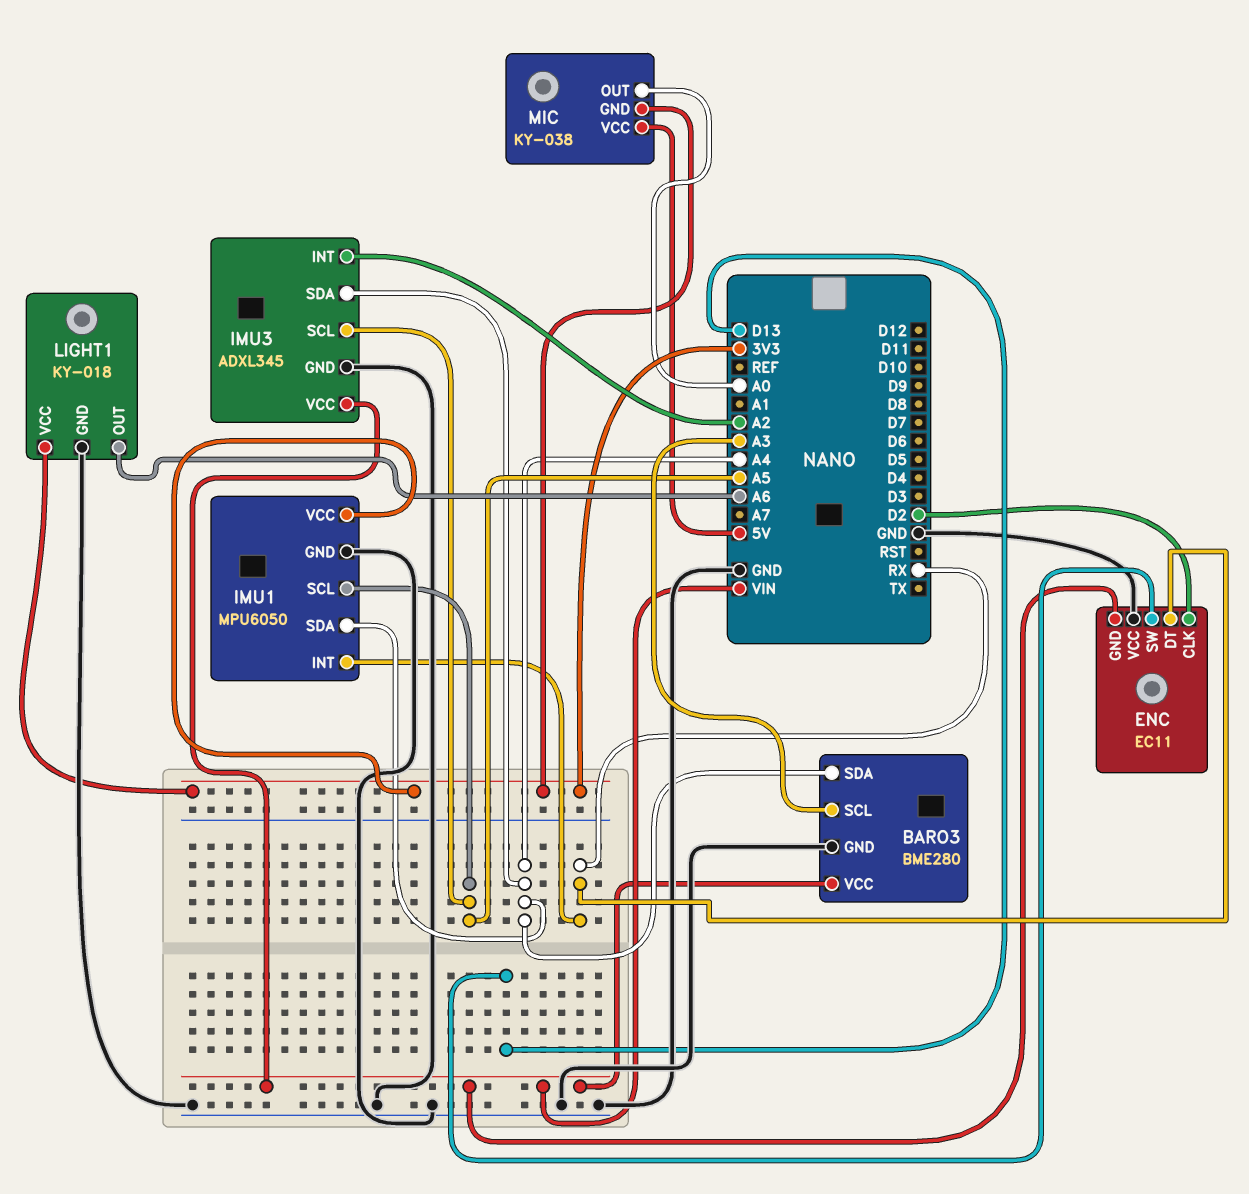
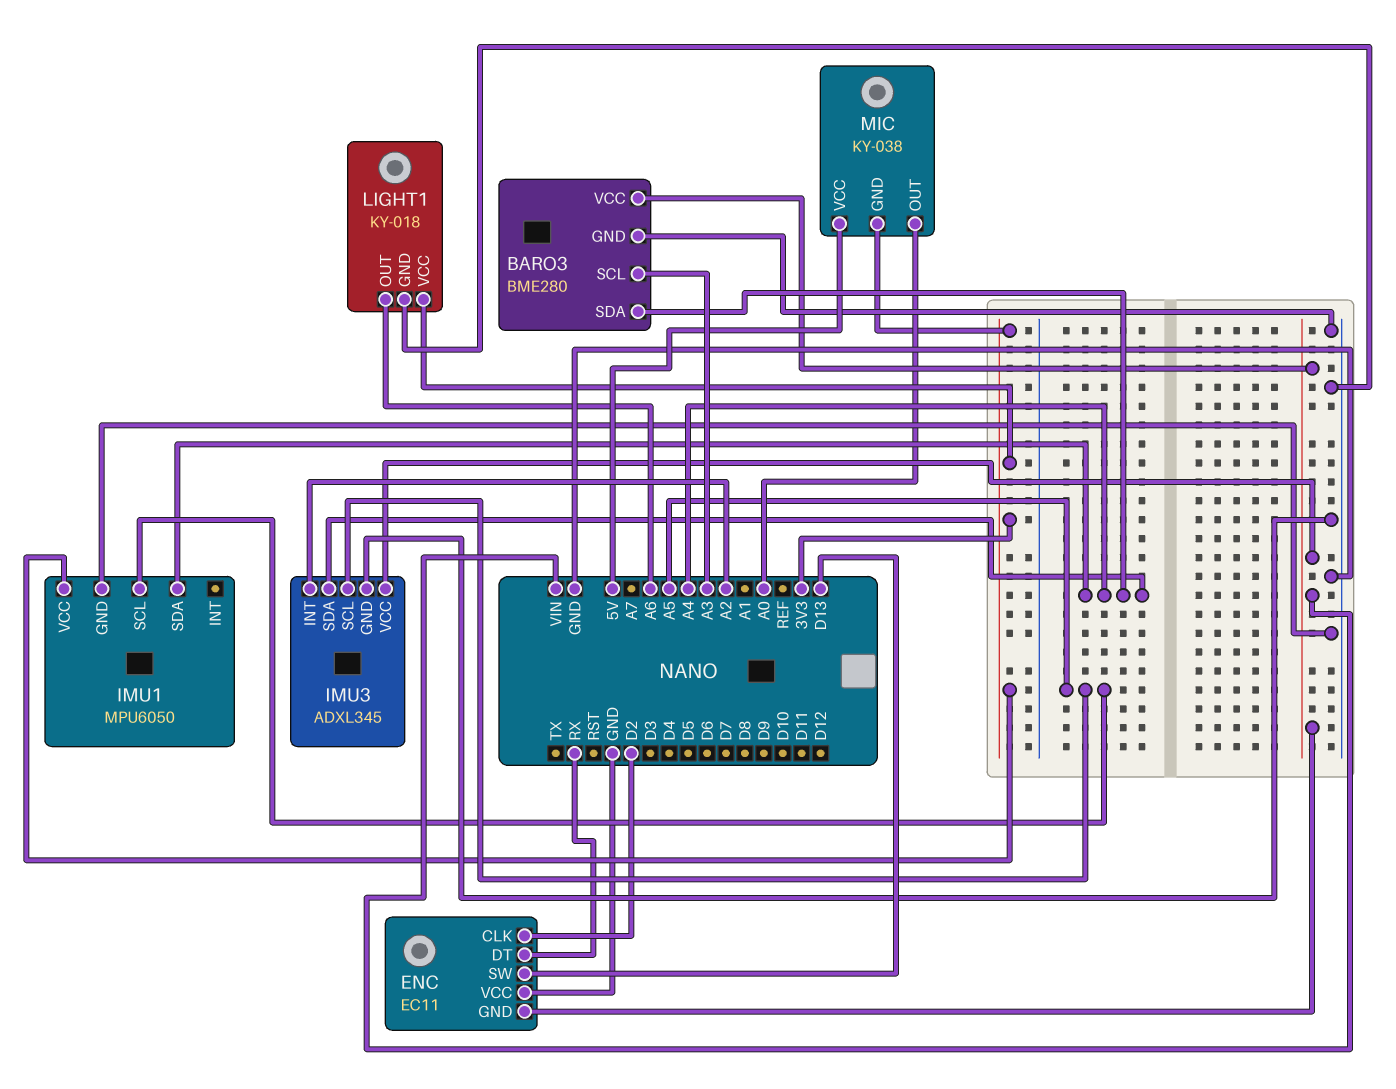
IMU1 pin INT: RX -> none

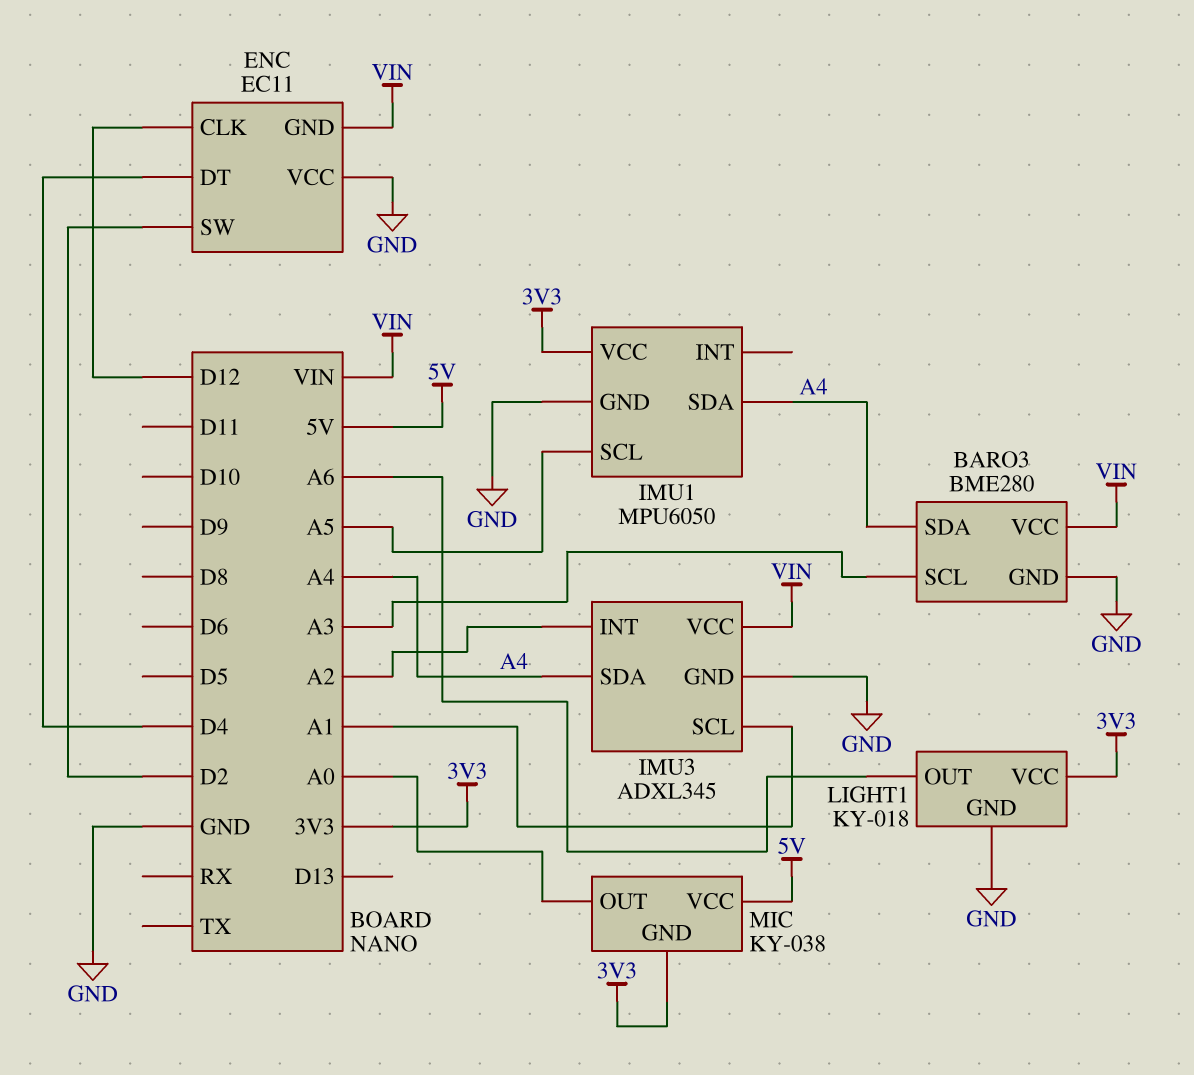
ENC pin CLK: D2 -> D12
ENC pin DT: RX -> D4
ENC pin SW: D13 -> D2
IMU3 pin SCL: A5 -> A1

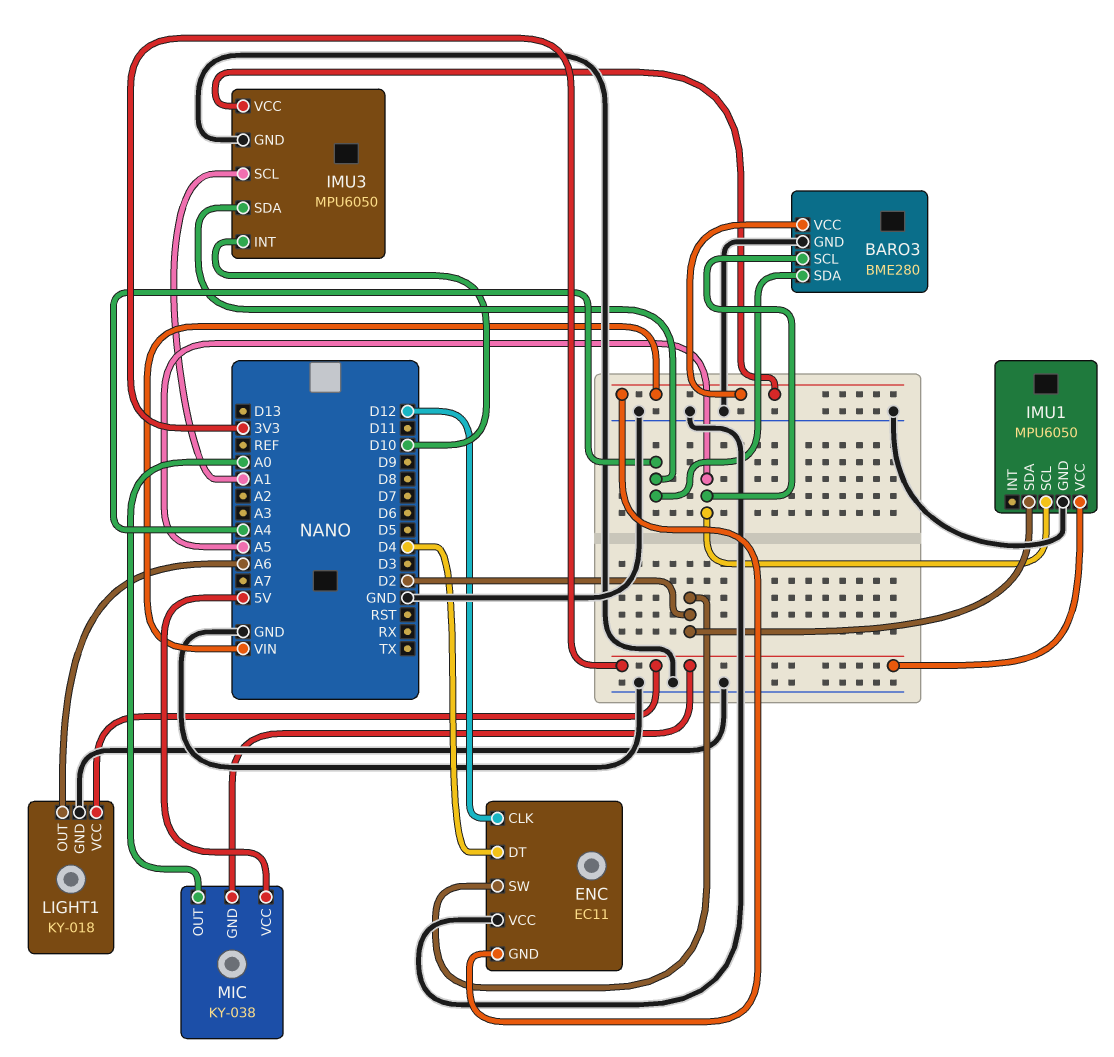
BARO3 pin SCL: A3 -> A5
IMU1 pin SDA: A4 -> D2
IMU3: ADXL345 -> MPU6050
IMU3 pin INT: A2 -> D10

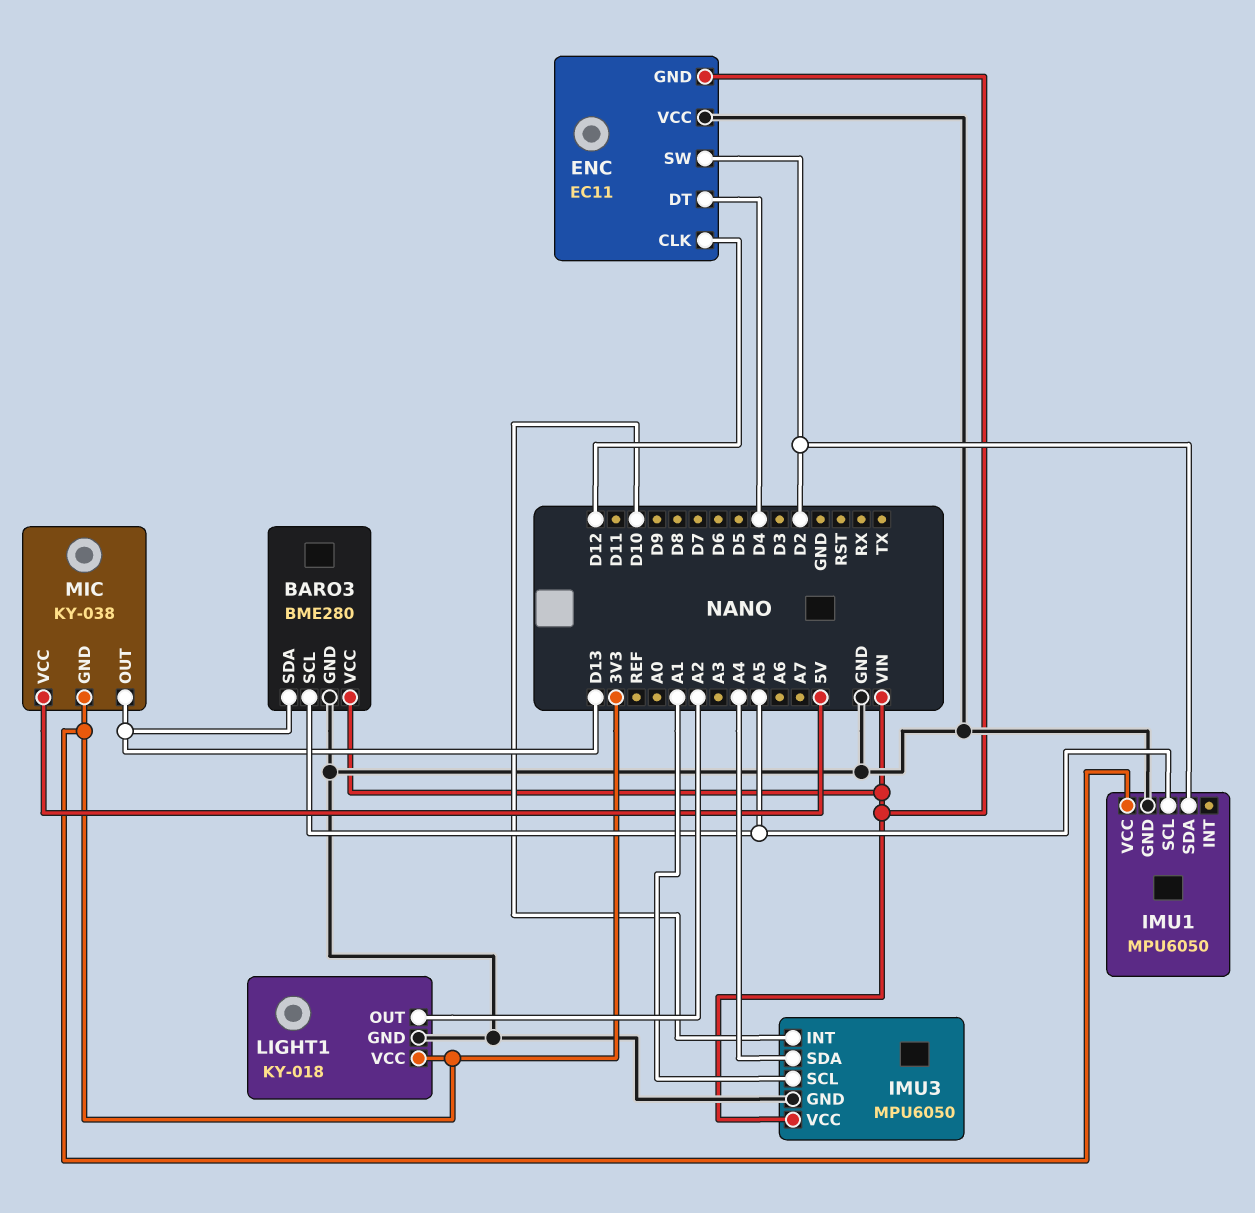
BARO3 pin SDA: A4 -> D13
LIGHT1 pin OUT: A6 -> A2
MIC pin OUT: A0 -> D13

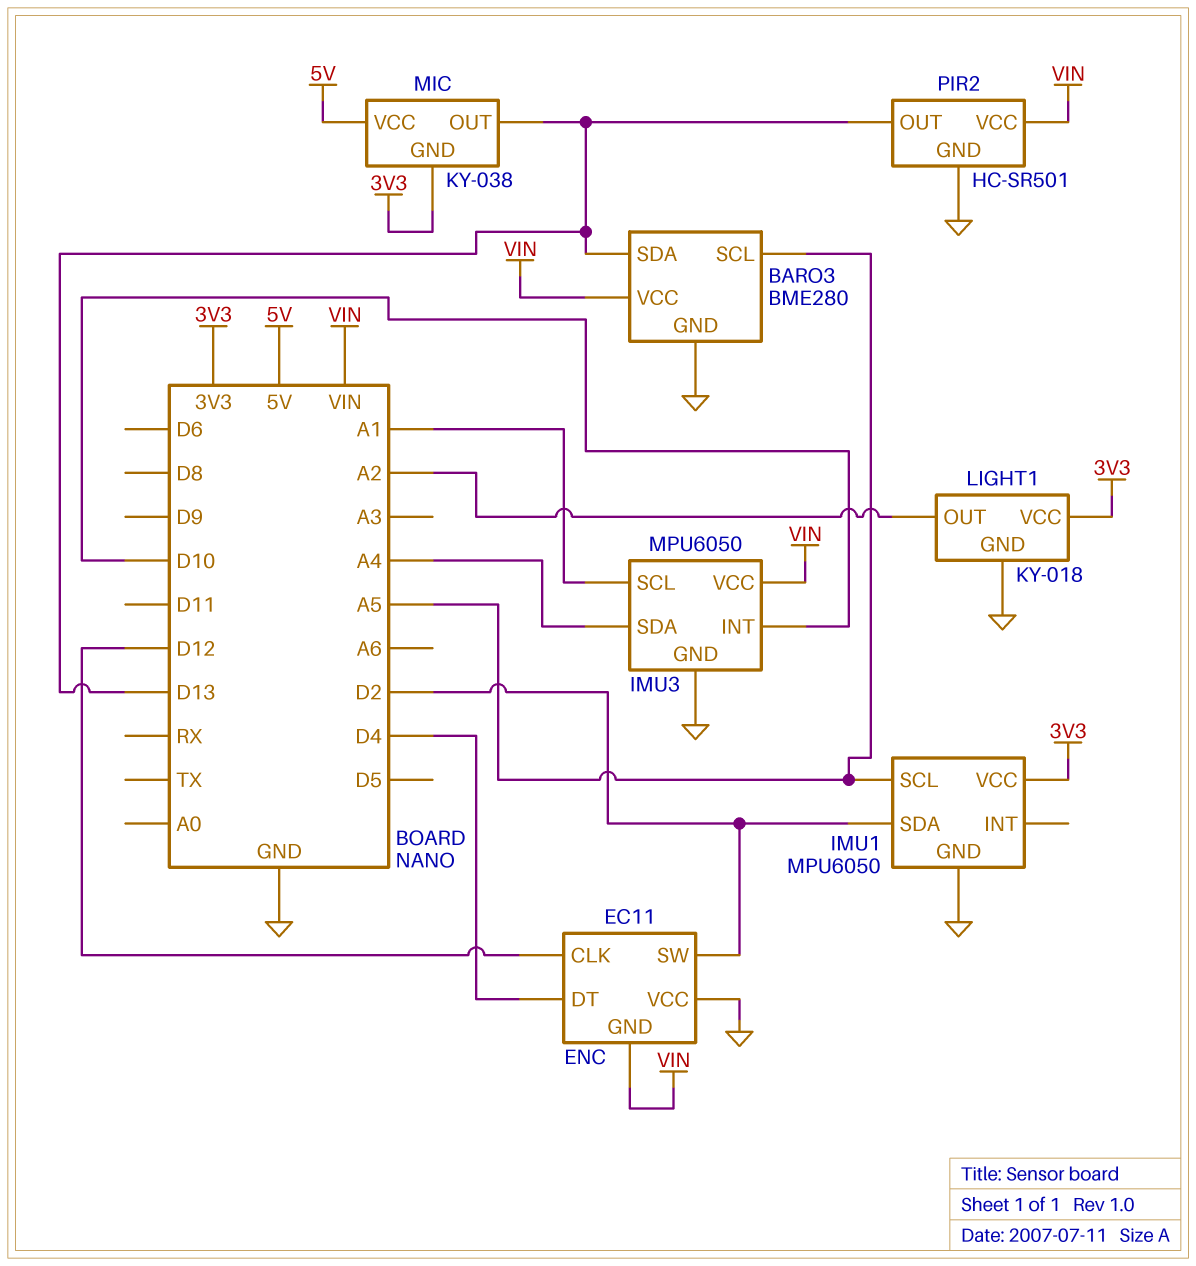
PIR2: none -> HC-SR501
PIR2 pin GND: none -> GND
PIR2 pin OUT: none -> D13
PIR2 pin VCC: none -> VIN

